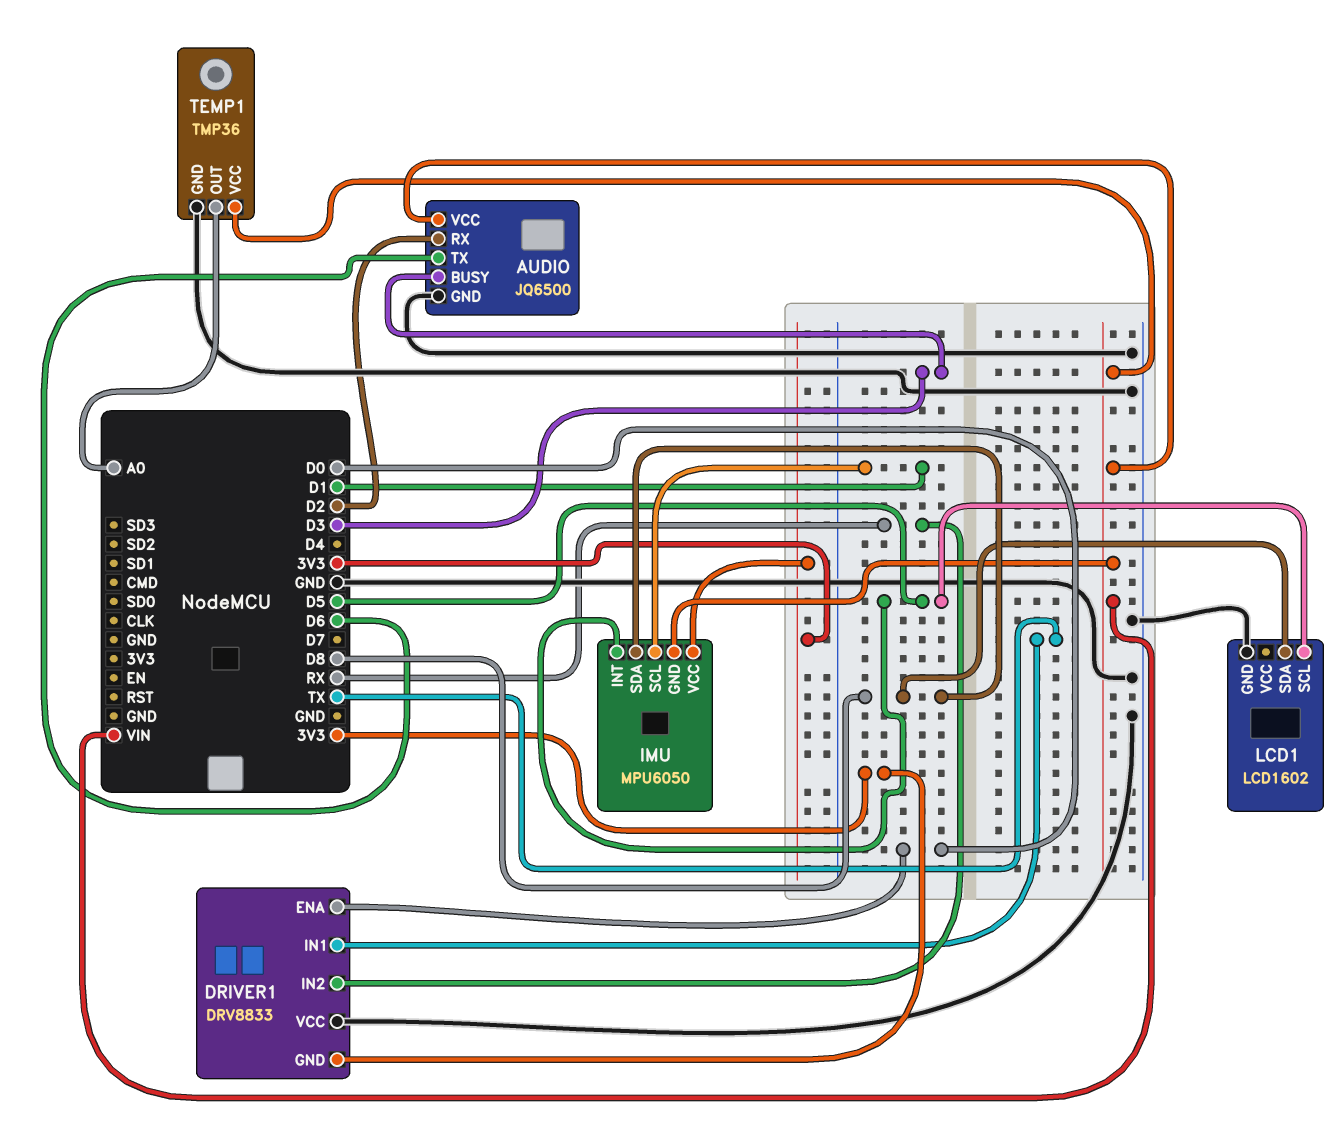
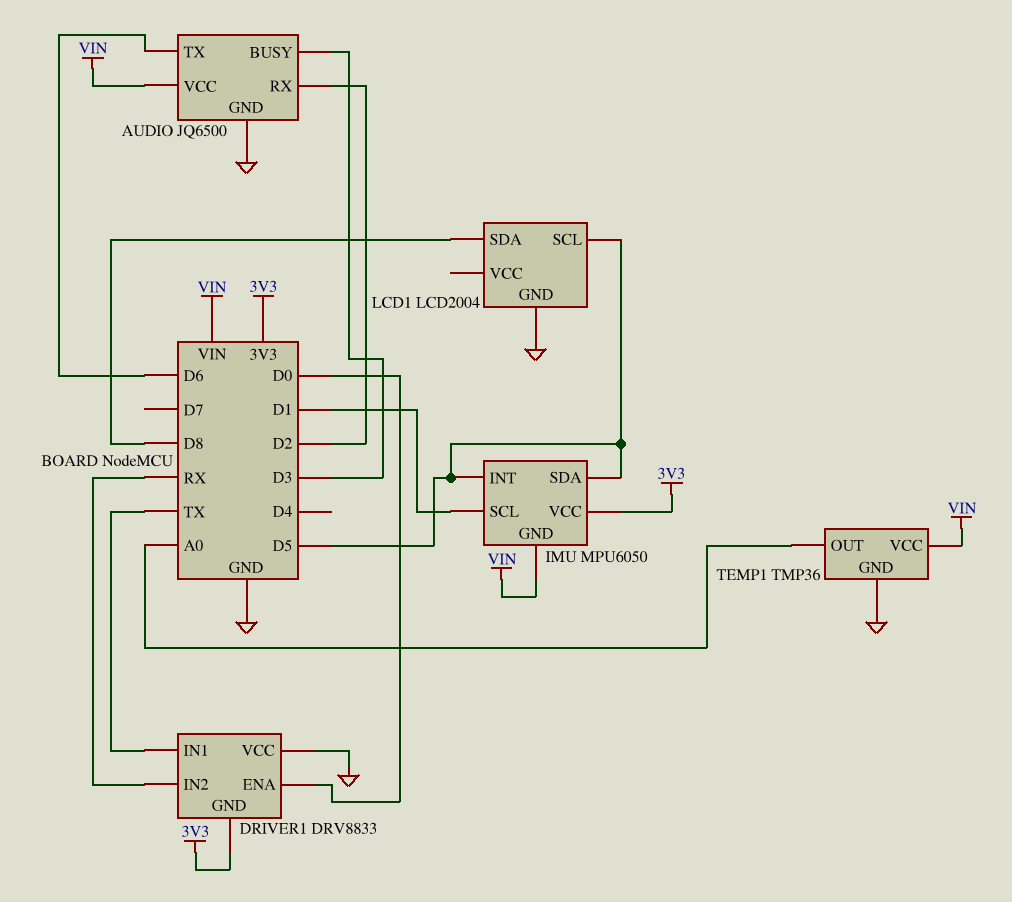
IMU pin SDA: D8 -> D5
LCD1: LCD1602 -> LCD2004

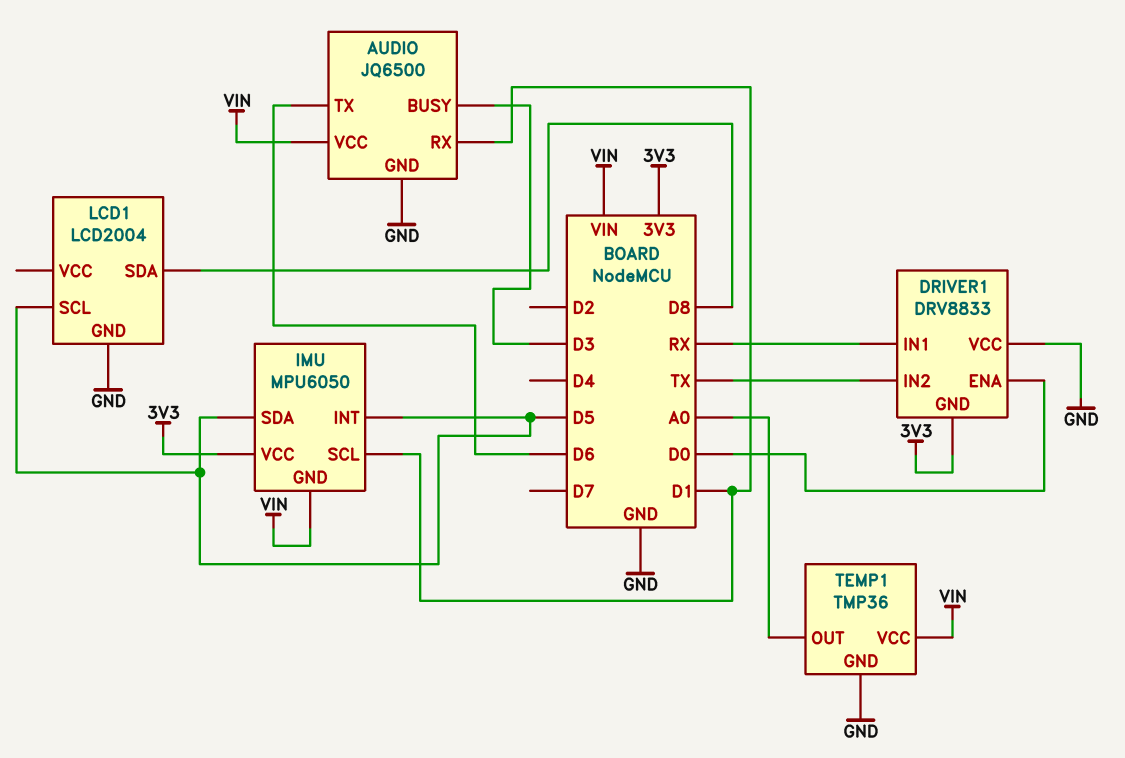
AUDIO pin RX: D2 -> D1
DRIVER1 pin IN1: TX -> RX
DRIVER1 pin IN2: RX -> TX

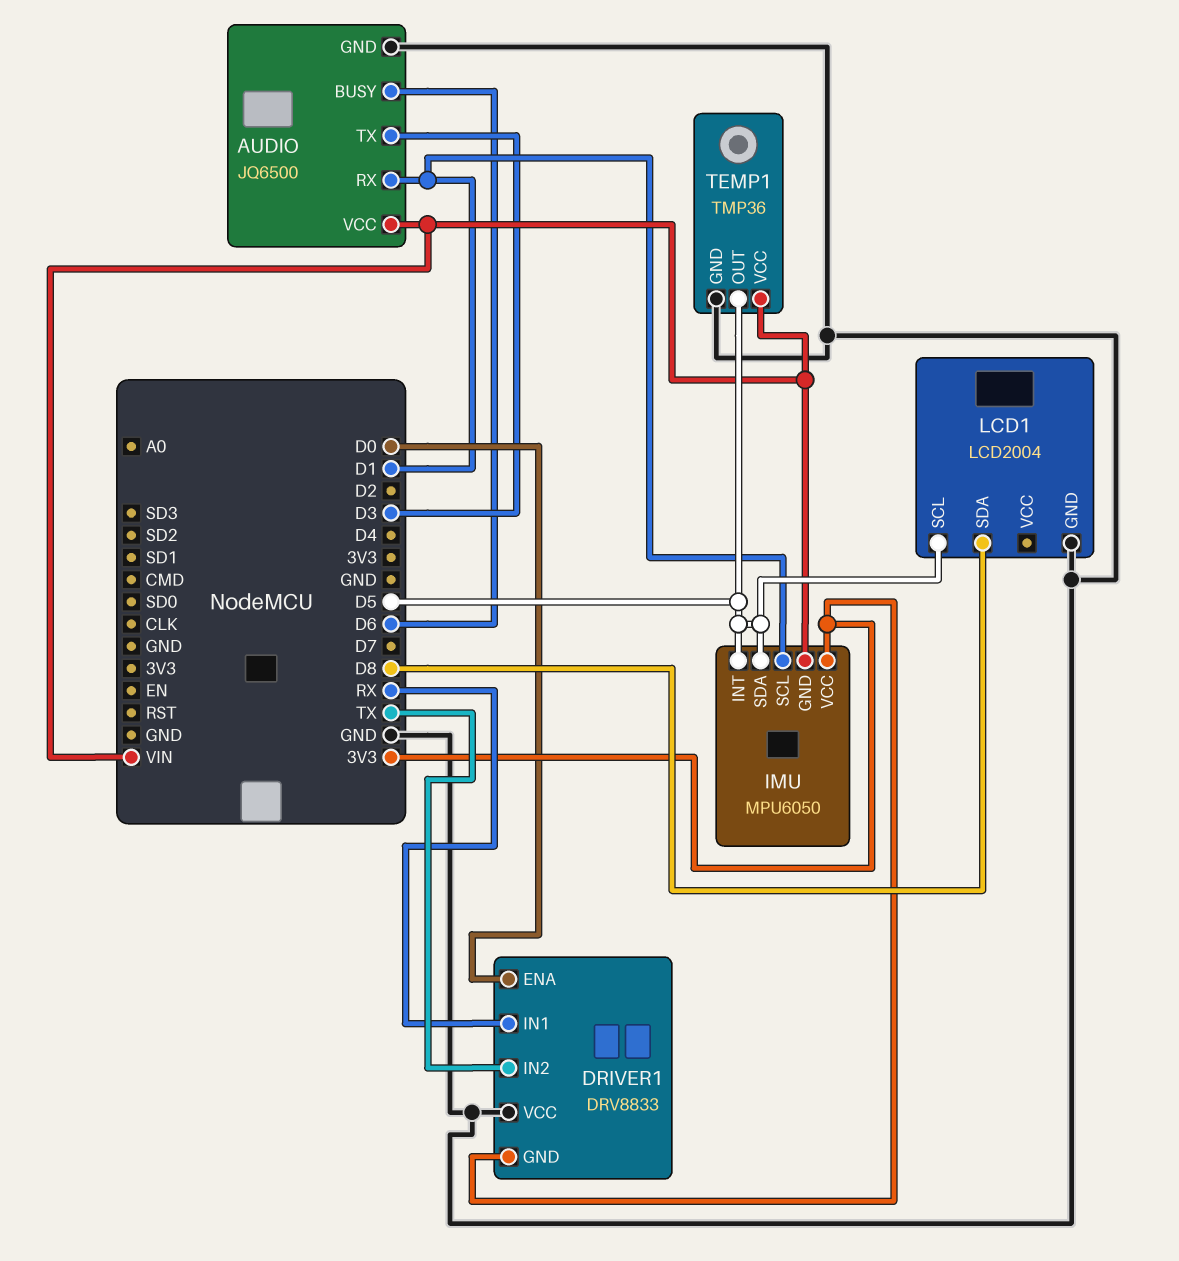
AUDIO pin BUSY: D3 -> D6
AUDIO pin TX: D6 -> D3
TEMP1 pin OUT: A0 -> D5

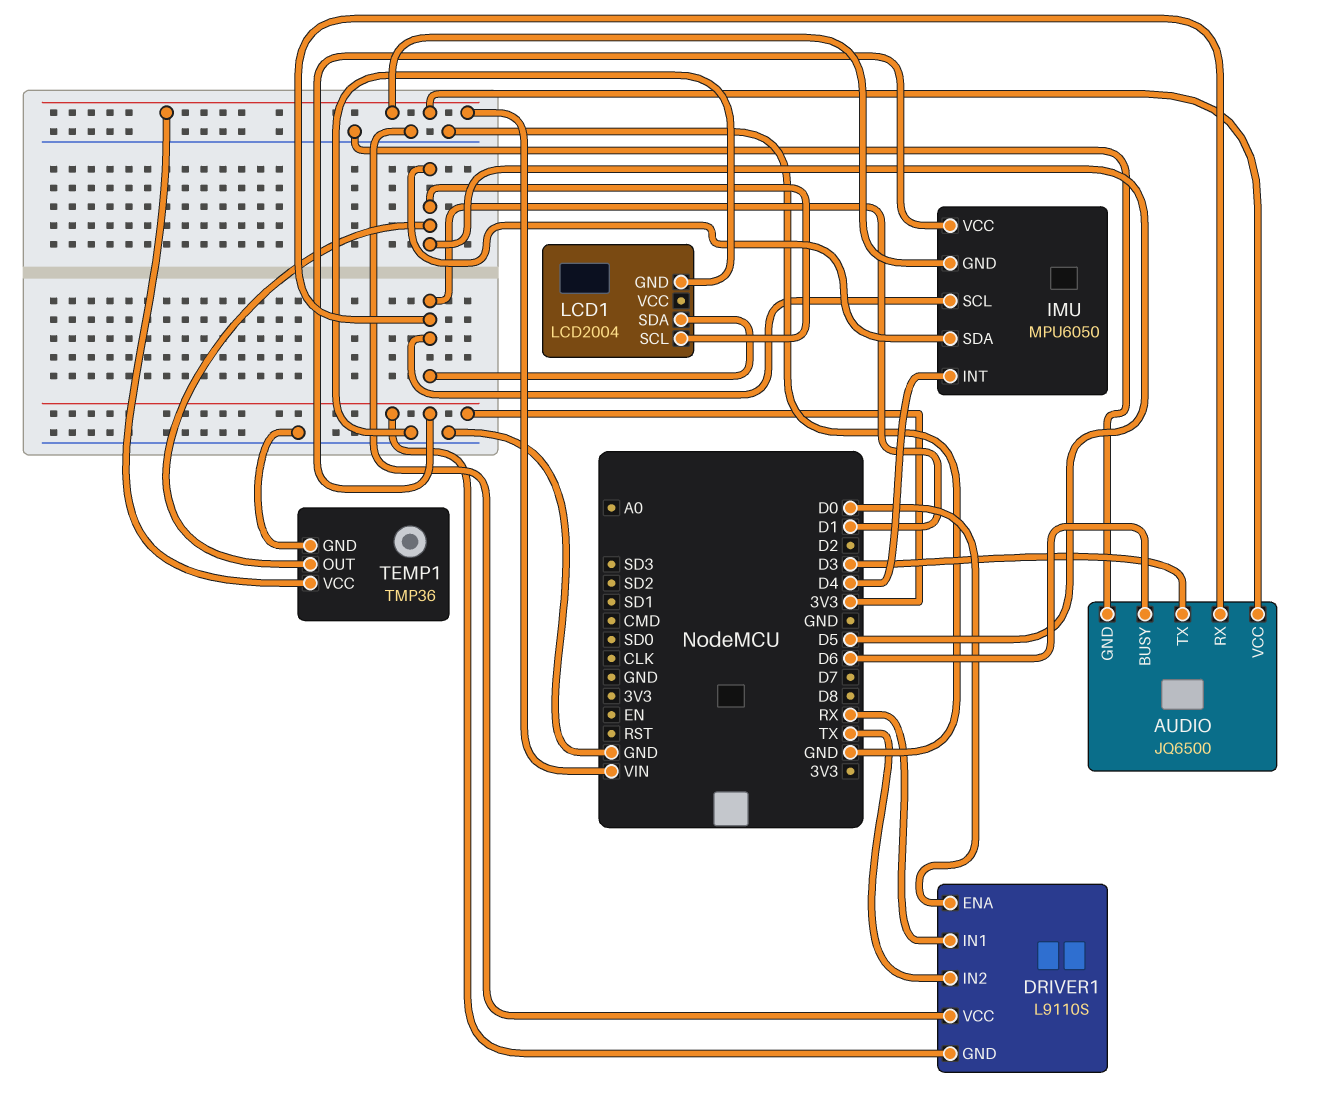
DRIVER1: DRV8833 -> L9110S
IMU pin INT: D5 -> D4
LCD1 pin SDA: D8 -> D1

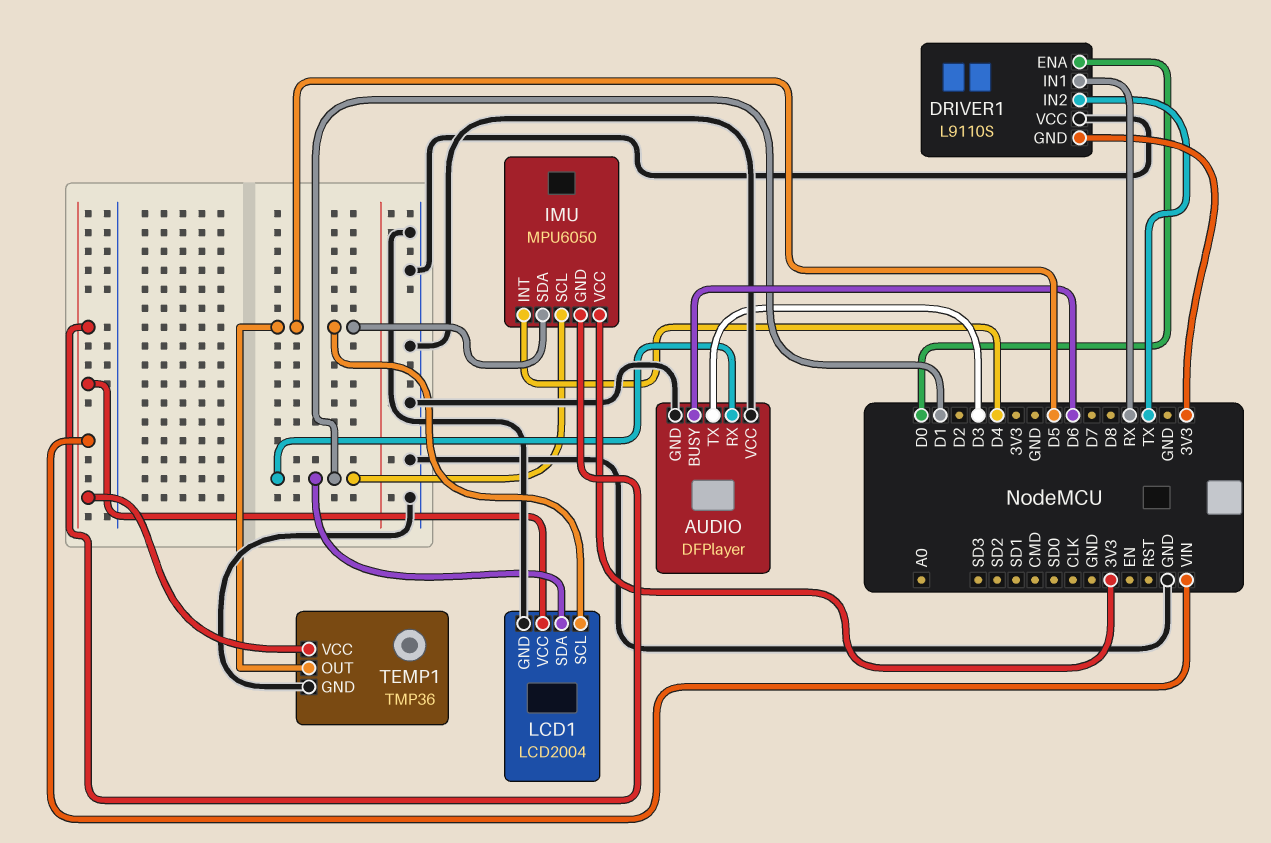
AUDIO: JQ6500 -> DFPlayer
AUDIO pin VCC: VIN -> GND
LCD1 pin VCC: none -> VIN

